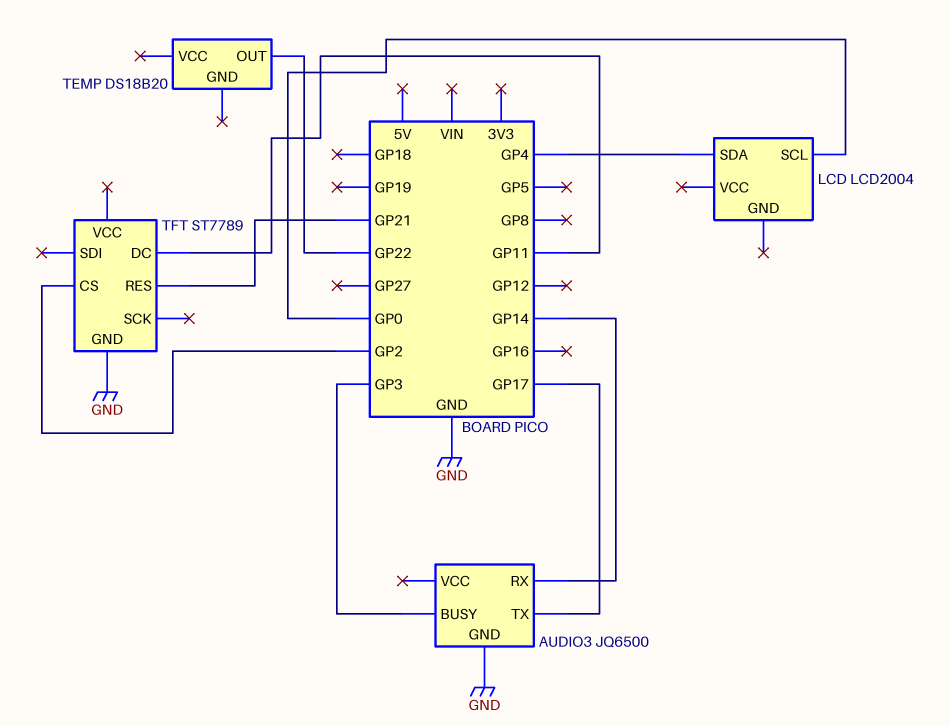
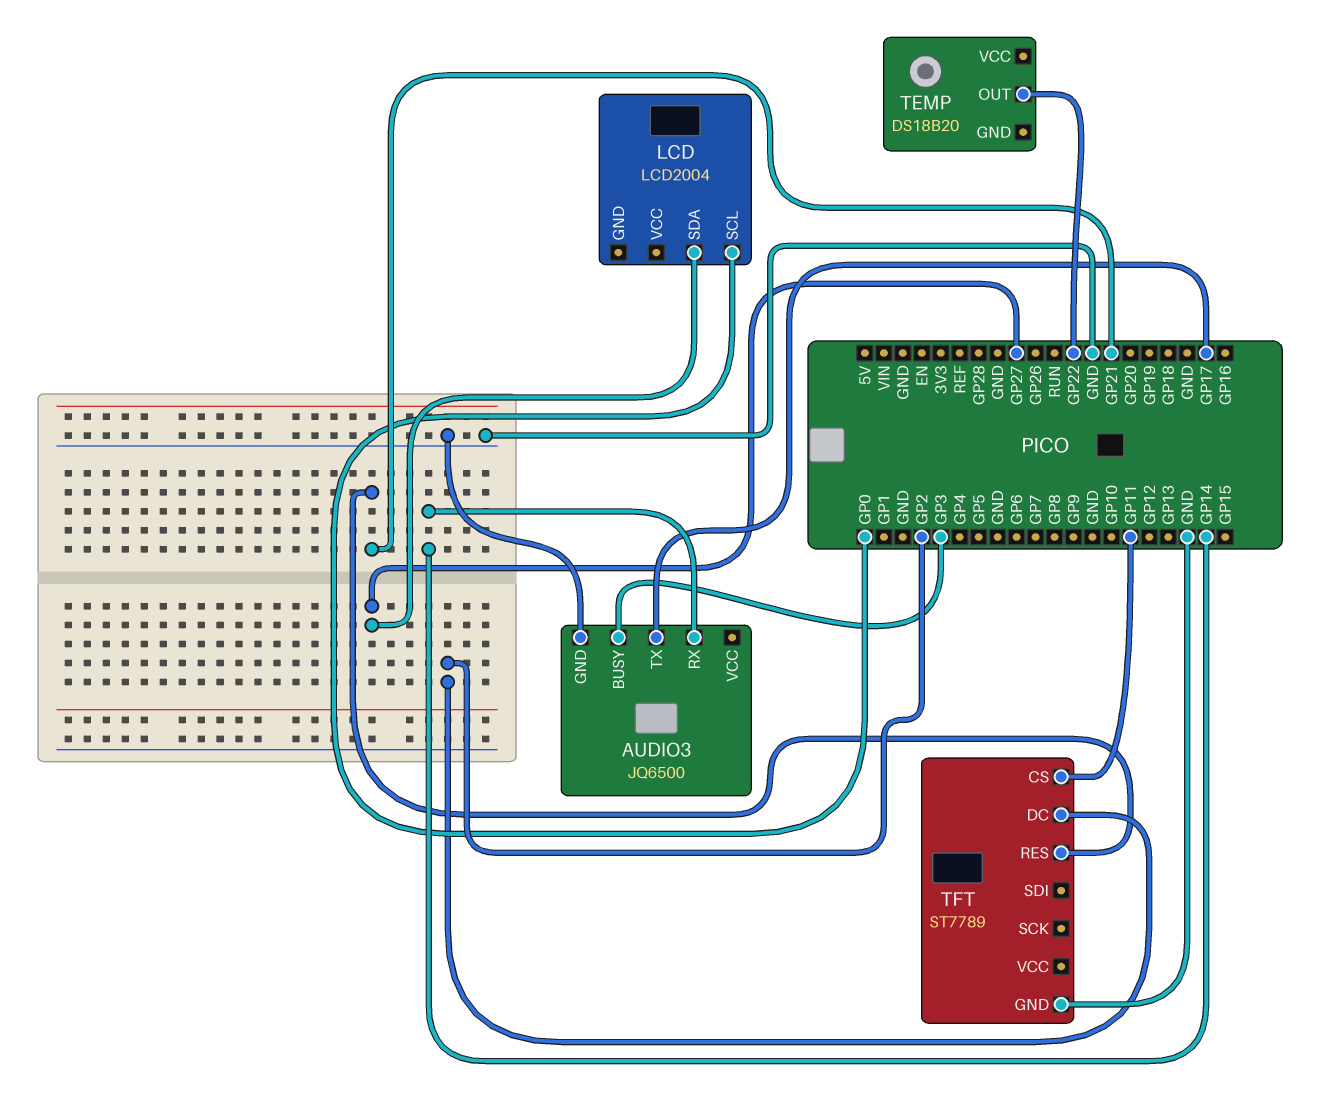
LCD pin SDA: GP4 -> GP27
TFT pin CS: GP2 -> GP11
TFT pin DC: GP11 -> GP2

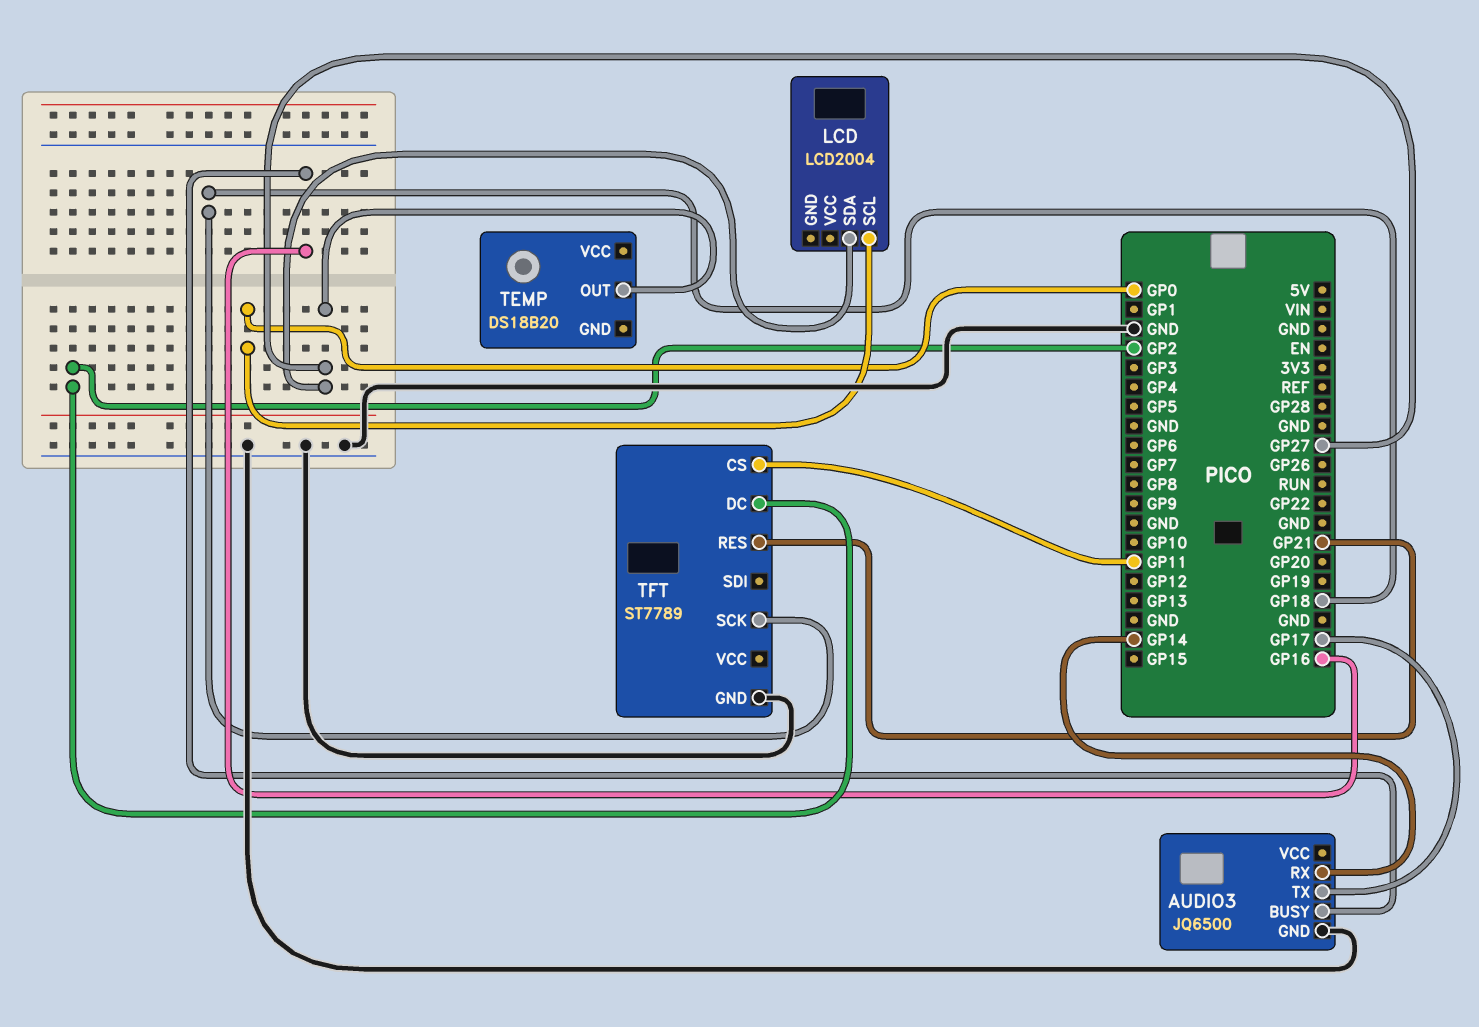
AUDIO3 pin BUSY: GP3 -> GP16
TEMP pin OUT: GP22 -> GP27
TFT pin SCK: none -> GP18

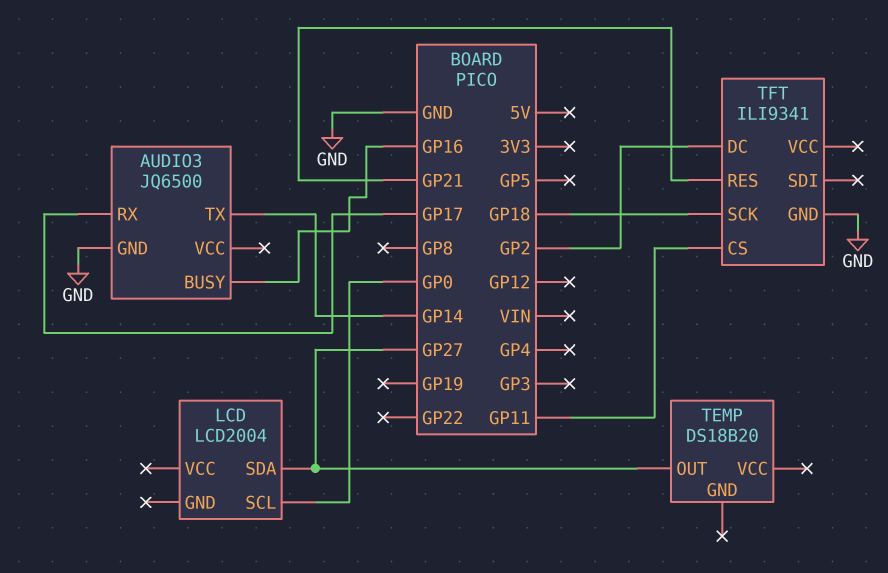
AUDIO3 pin RX: GP14 -> GP17
AUDIO3 pin TX: GP17 -> GP14
TFT: ST7789 -> ILI9341

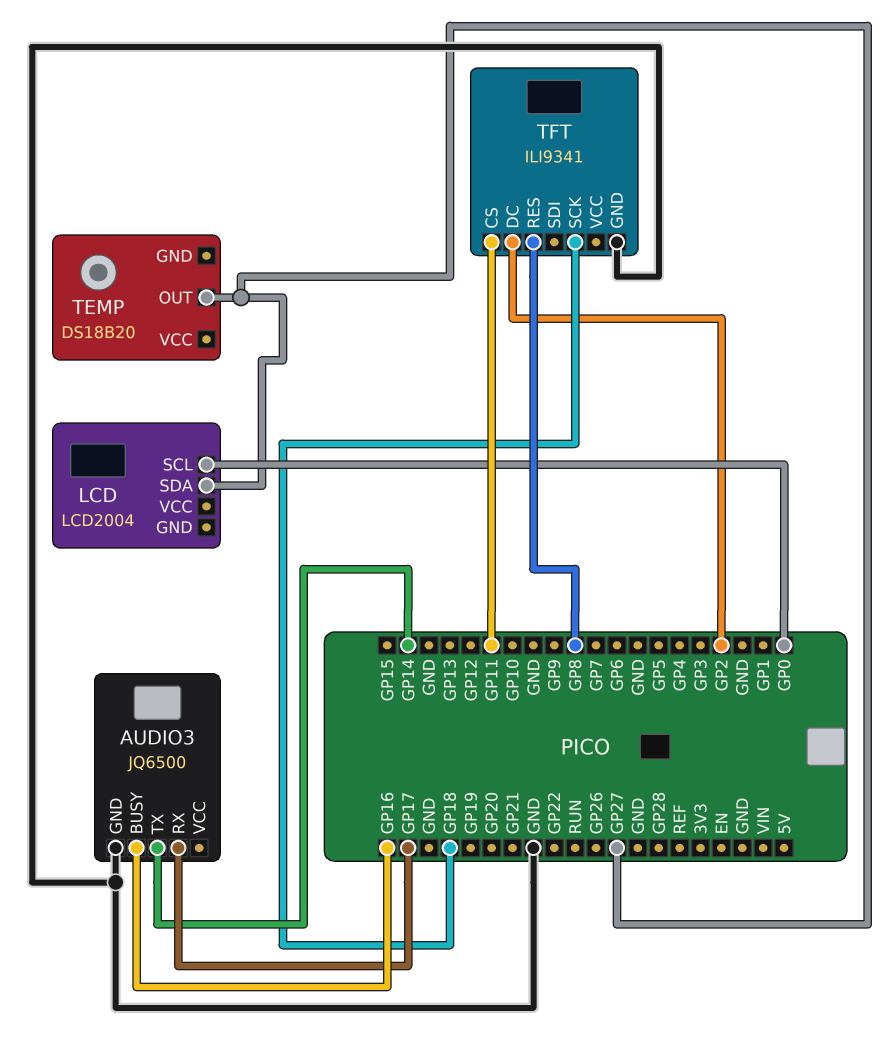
TFT pin RES: GP21 -> GP8

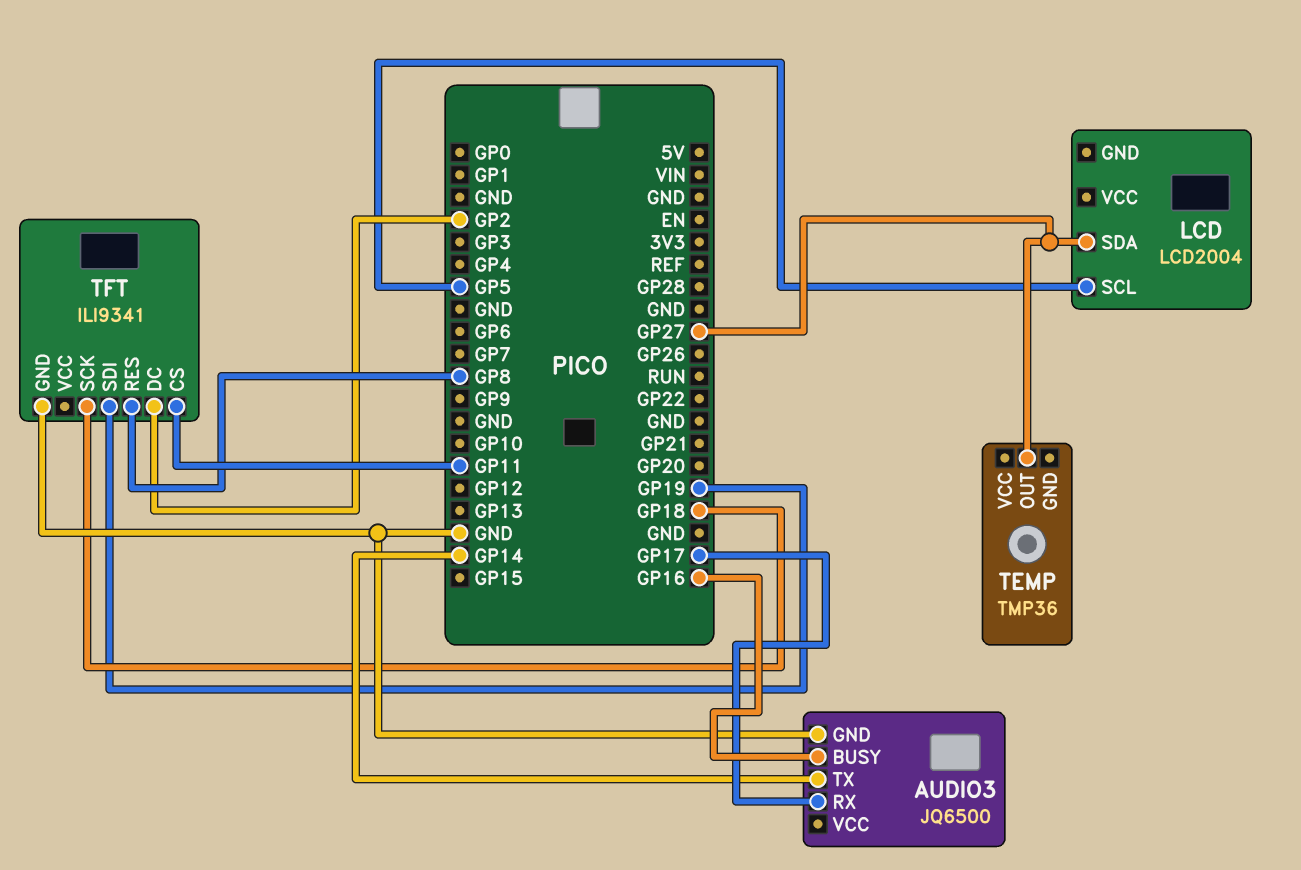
LCD pin SCL: GP0 -> GP5
TEMP: DS18B20 -> TMP36
TFT pin SDI: none -> GP19

